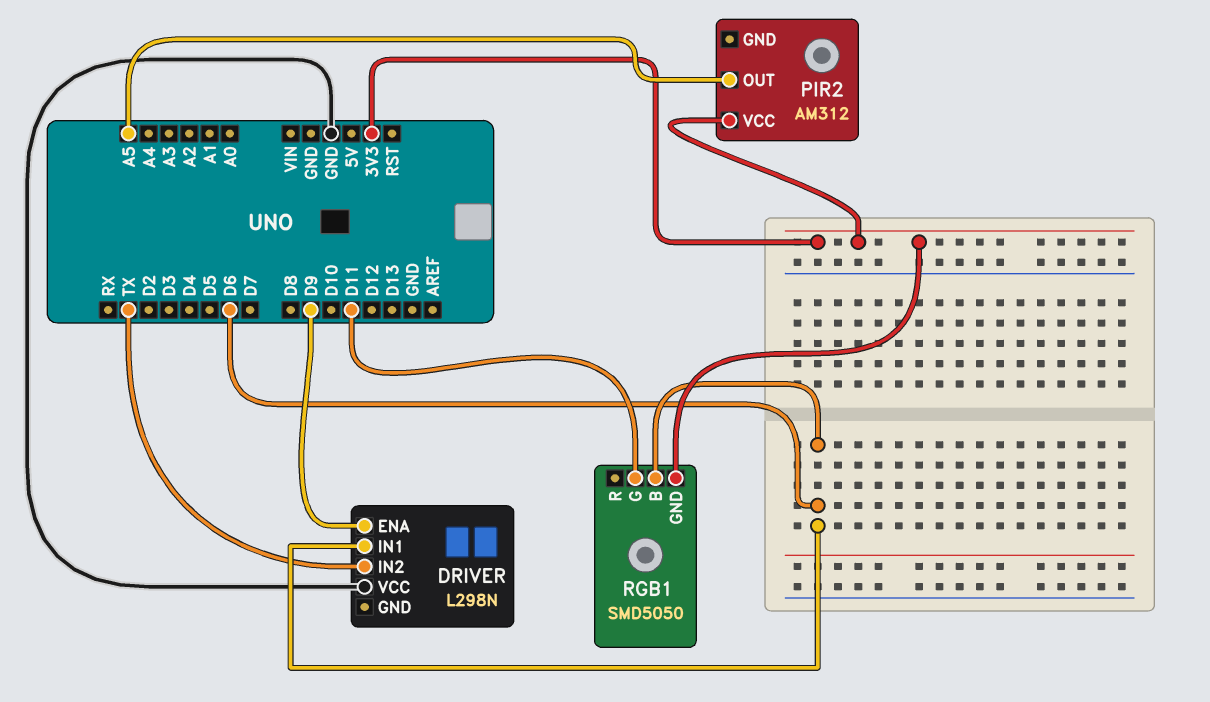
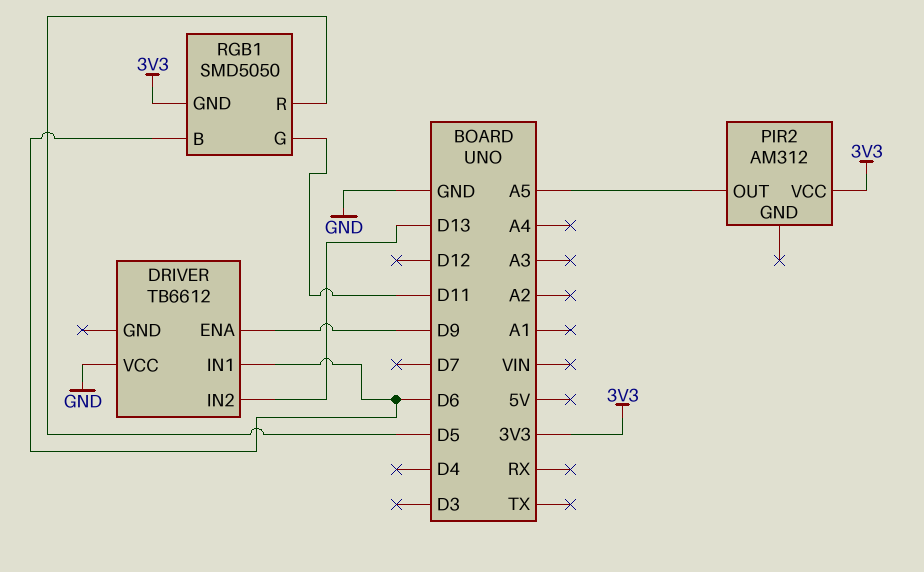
DRIVER: L298N -> TB6612
DRIVER pin IN2: TX -> D13
RGB1 pin R: none -> D5

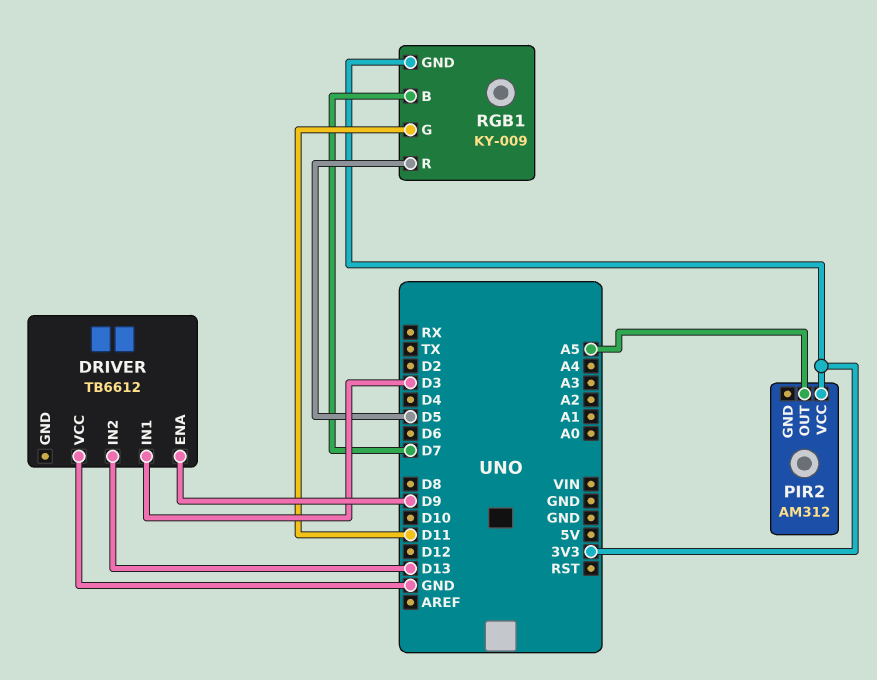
DRIVER pin IN1: D6 -> D3
RGB1: SMD5050 -> KY-009
RGB1 pin B: D6 -> D7

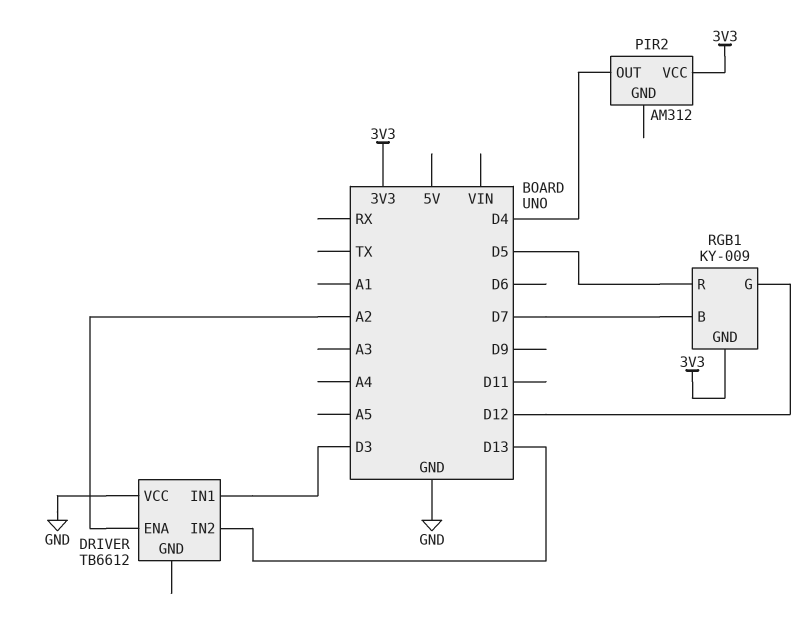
DRIVER pin ENA: D9 -> A2
PIR2 pin OUT: A5 -> D4
RGB1 pin G: D11 -> D12

